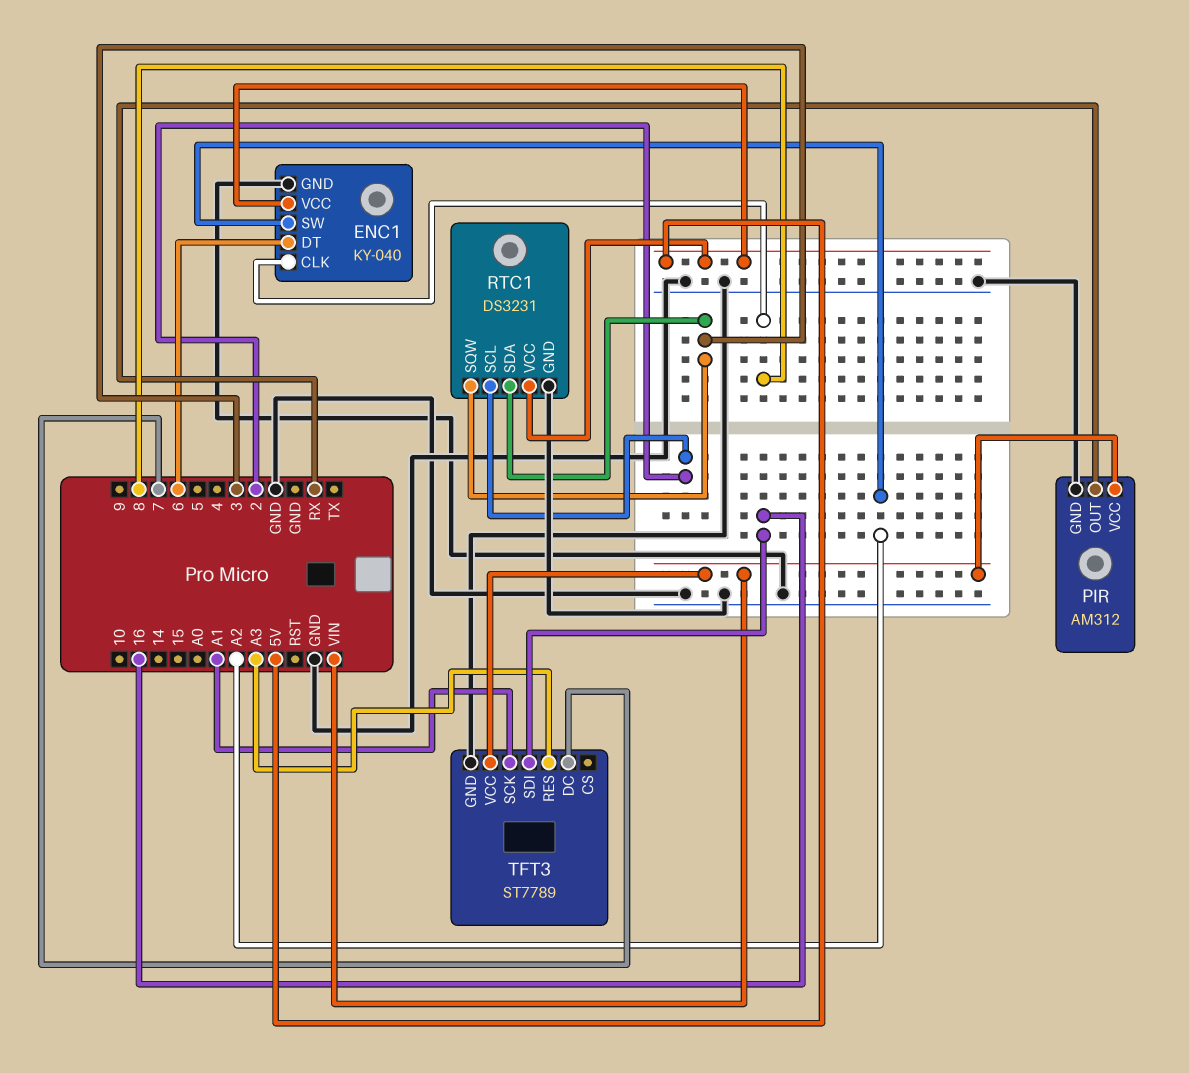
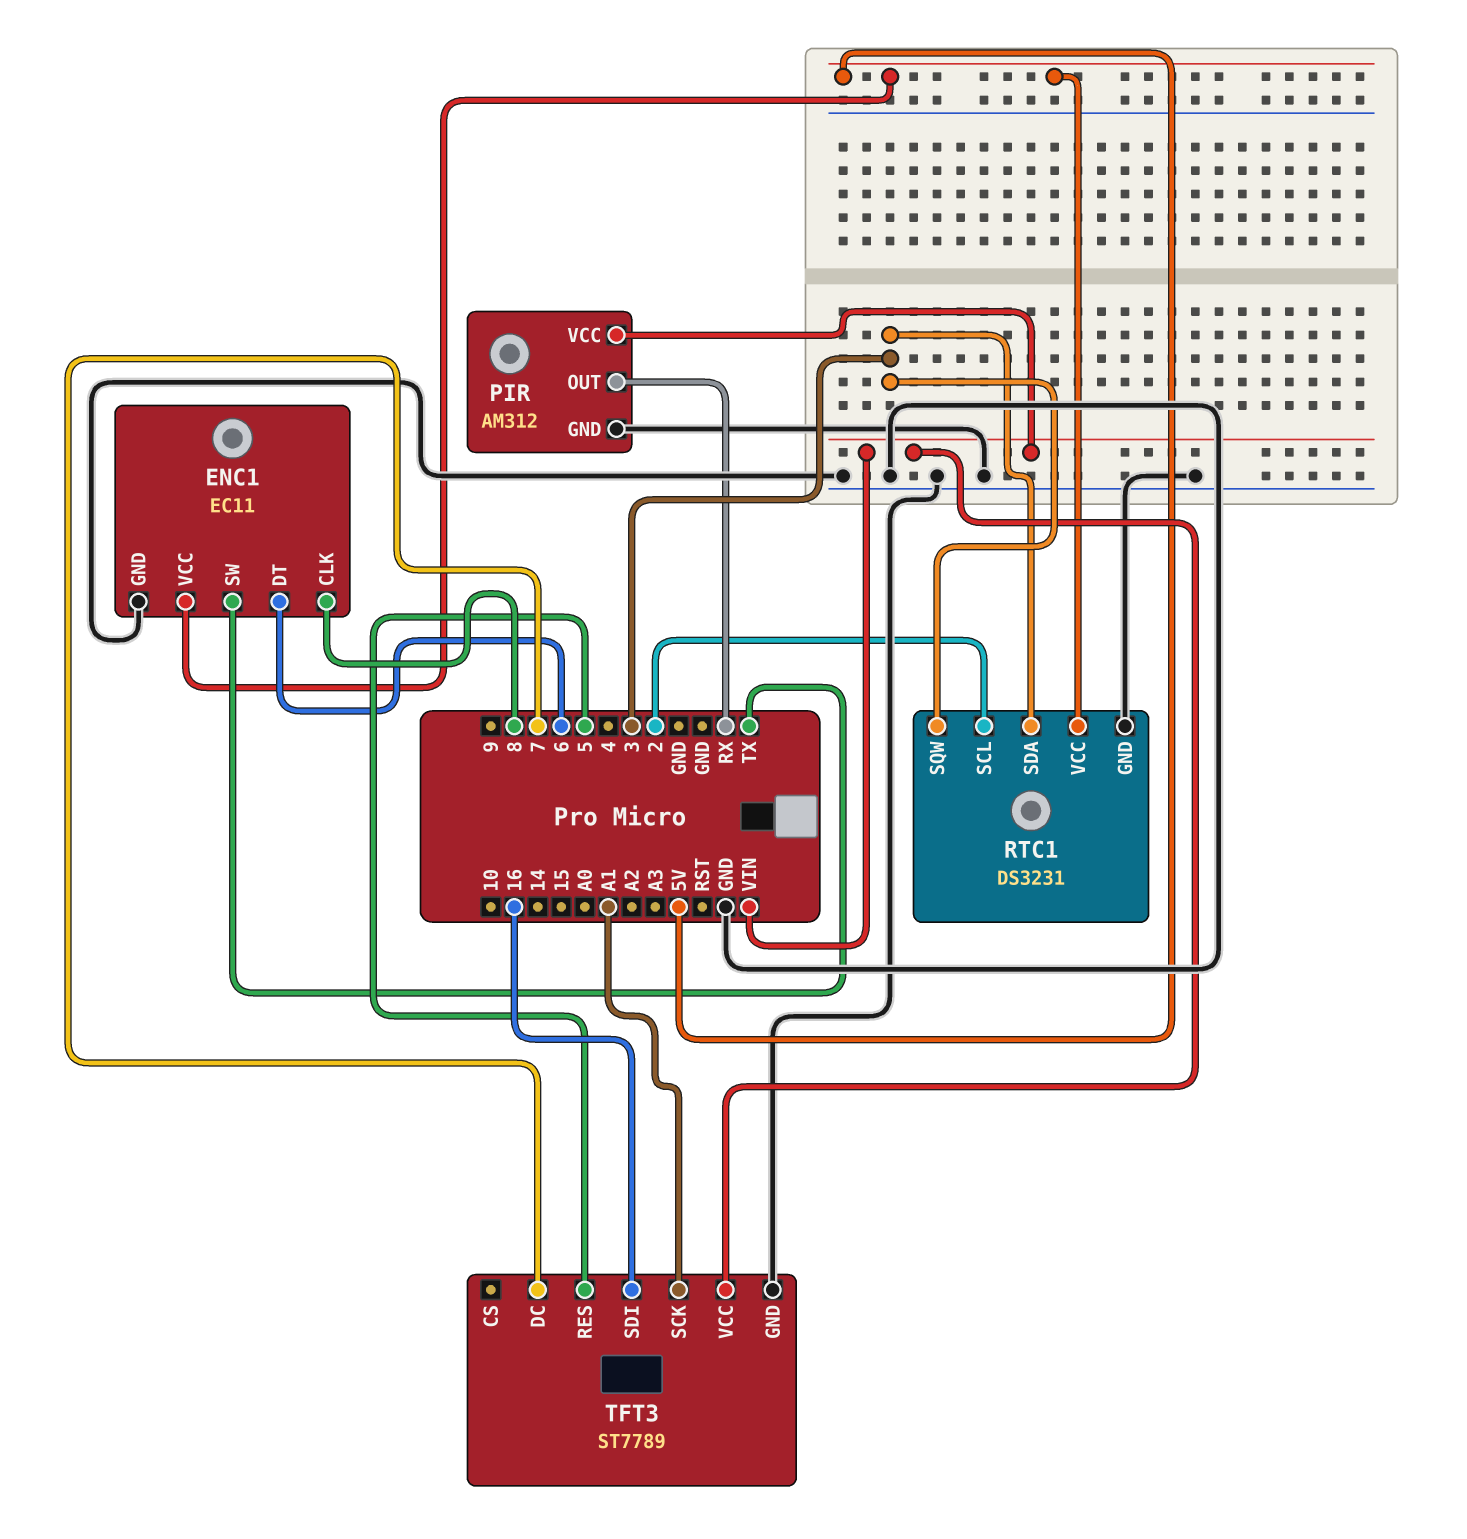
ENC1: KY-040 -> EC11
ENC1 pin SW: A2 -> TX
TFT3 pin RES: A3 -> 5

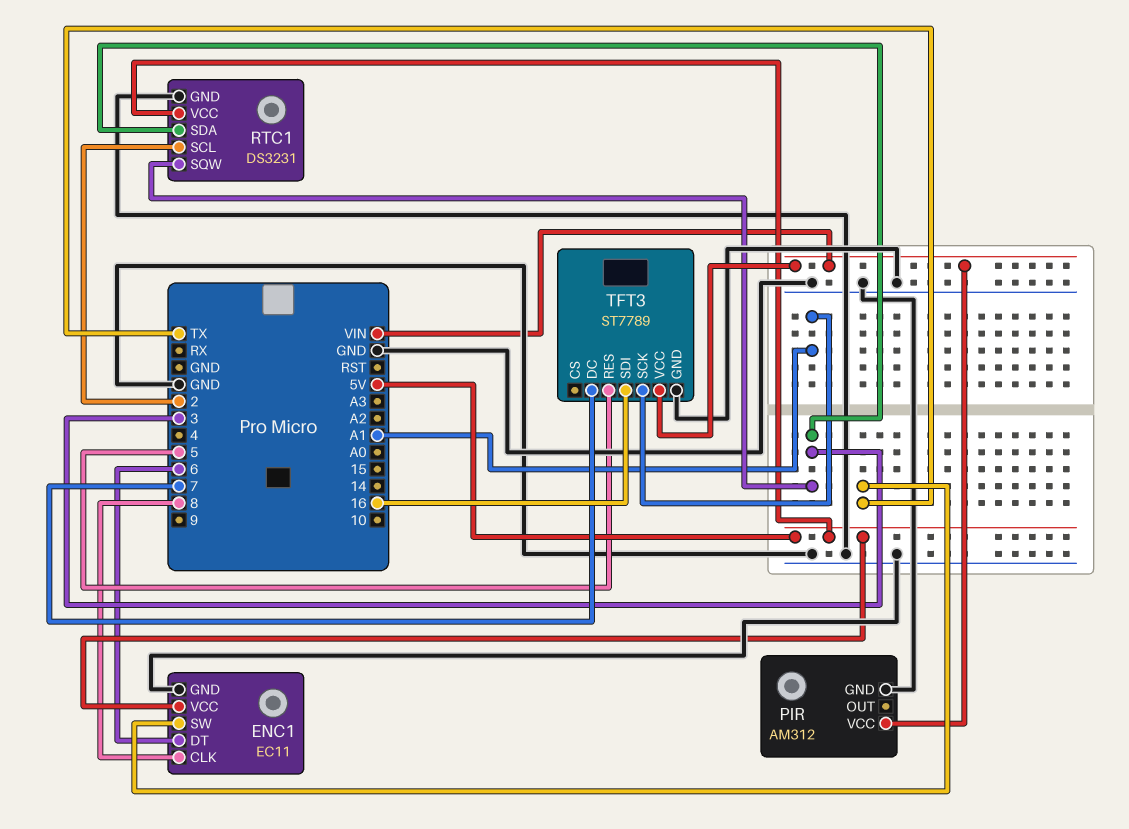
PIR pin OUT: RX -> none

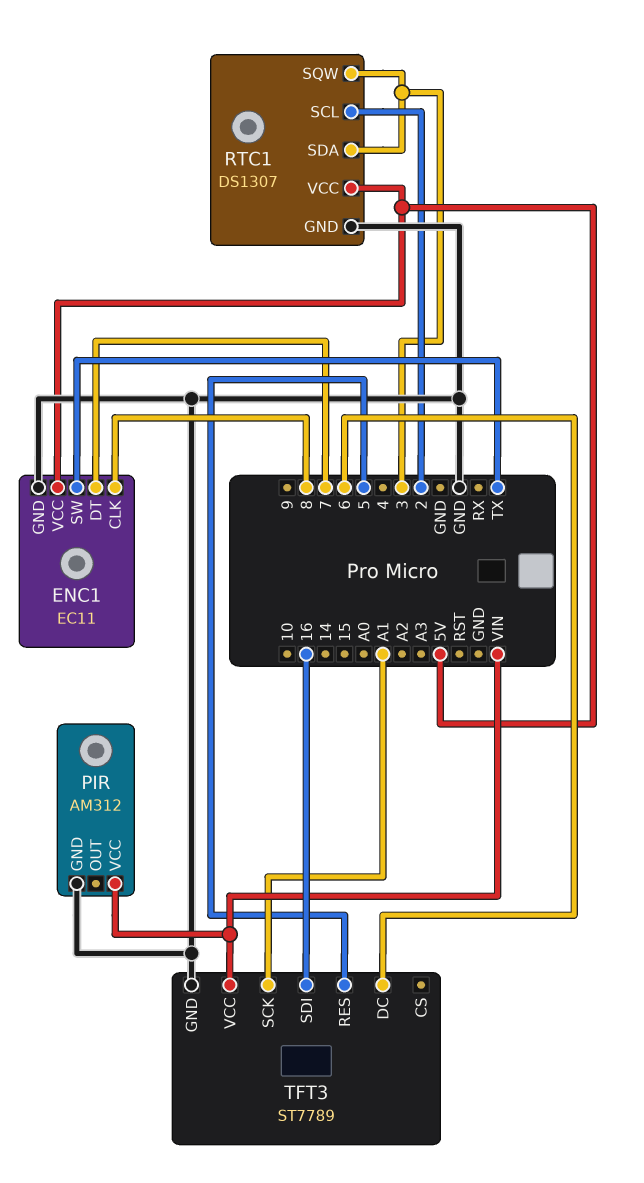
ENC1 pin DT: 6 -> 7
RTC1: DS3231 -> DS1307
TFT3 pin DC: 7 -> 6

